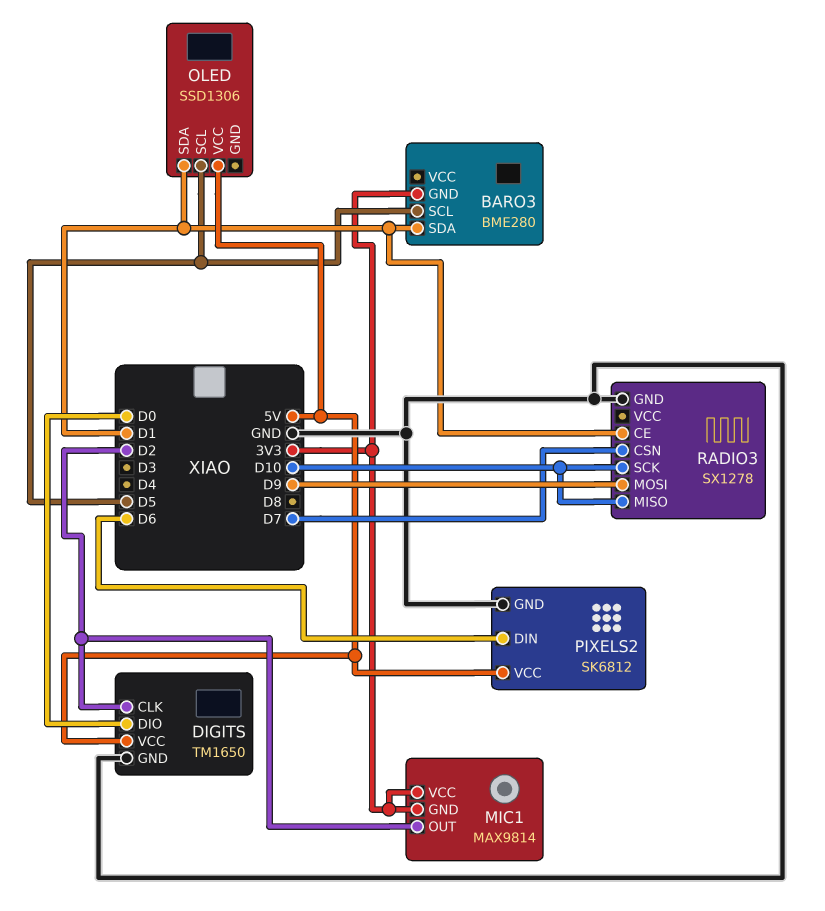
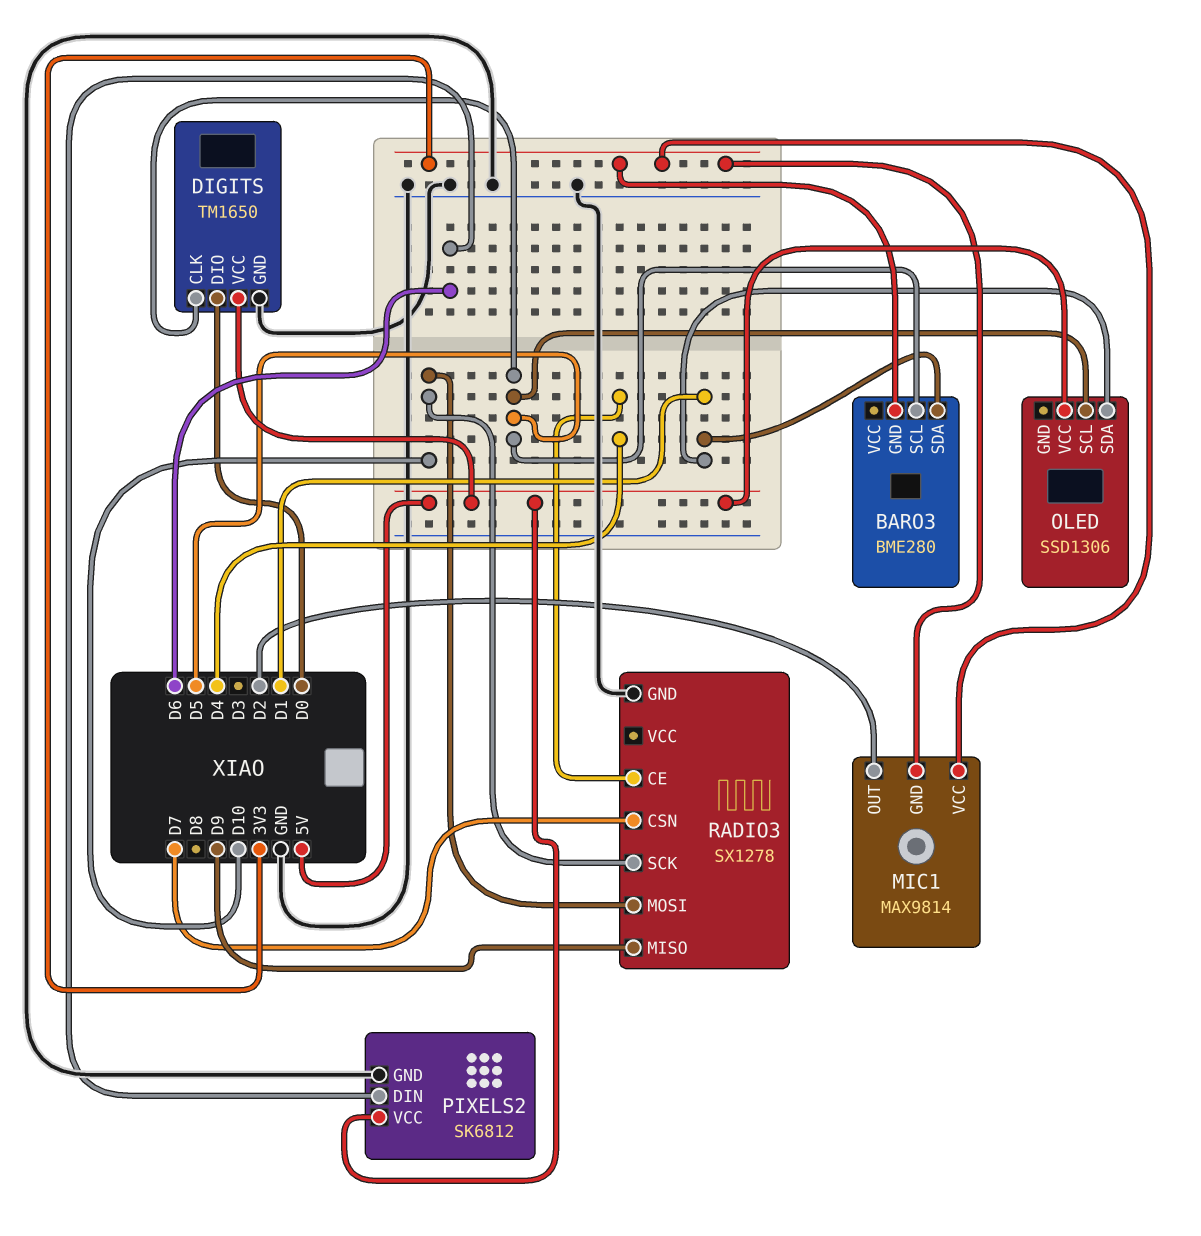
DIGITS pin CLK: D2 -> D5
RADIO3 pin CE: D1 -> D4
RADIO3 pin MISO: D10 -> D9
RADIO3 pin MOSI: D9 -> D10

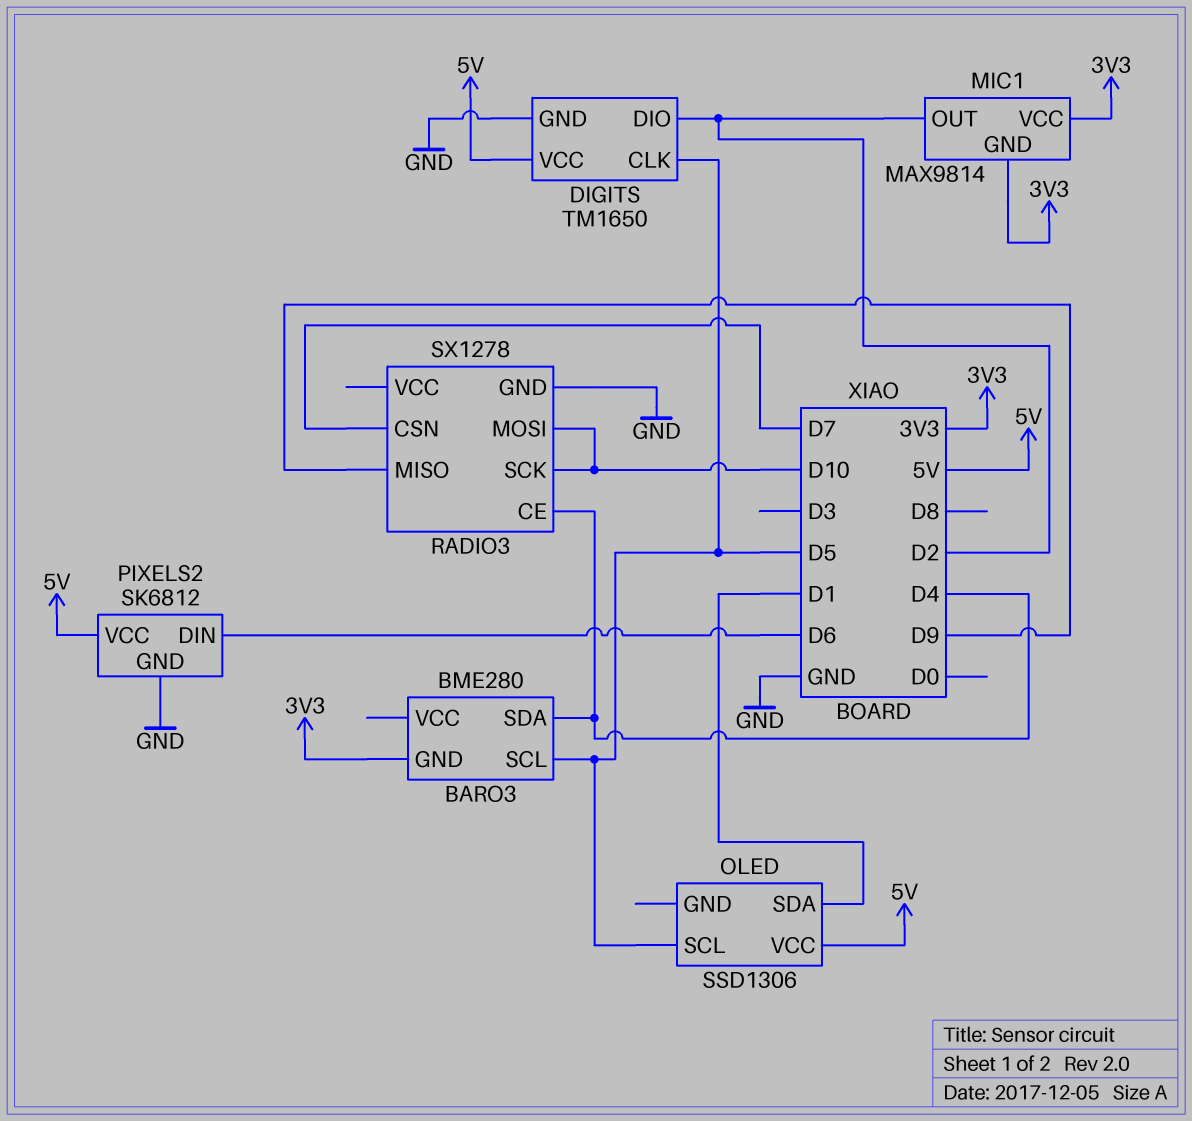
BARO3 pin SDA: D1 -> D4
DIGITS pin DIO: D0 -> D2

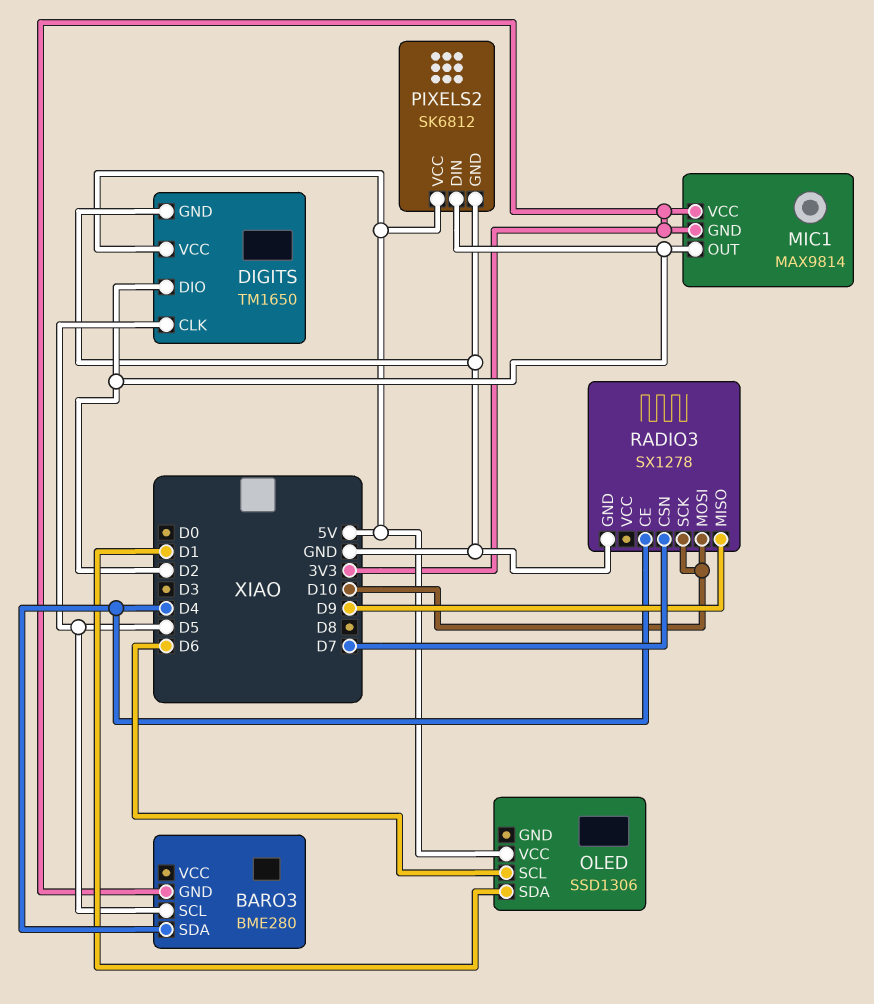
OLED pin SCL: D5 -> D6
PIXELS2 pin DIN: D6 -> D2

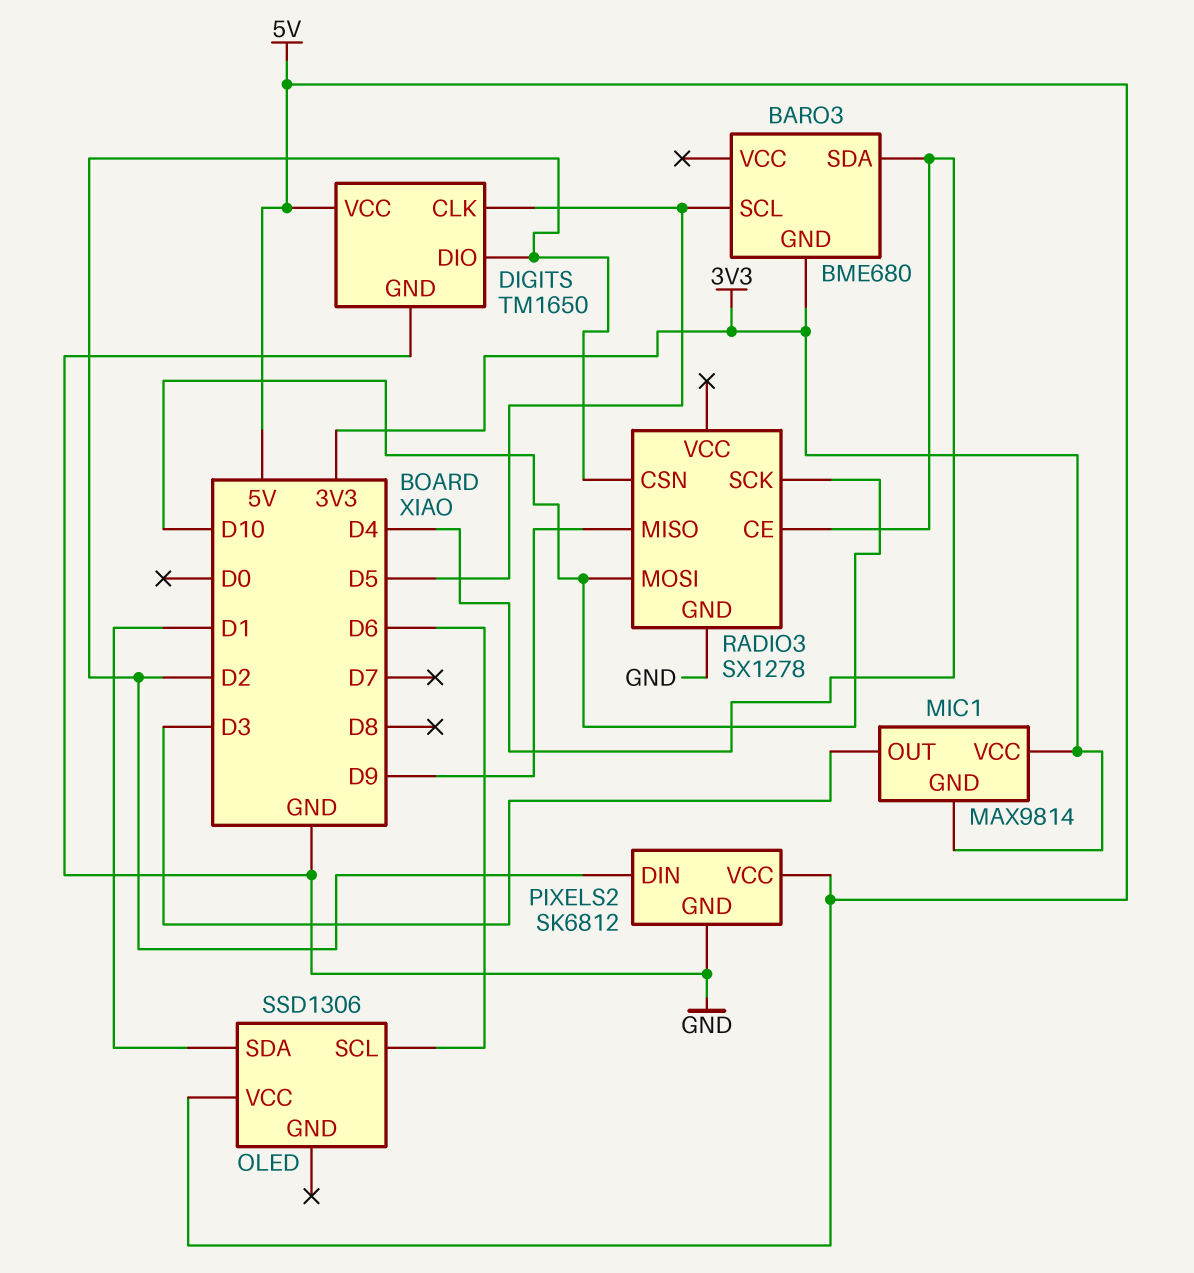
BARO3: BME280 -> BME680
MIC1 pin OUT: D2 -> D3
RADIO3 pin CSN: D7 -> D2

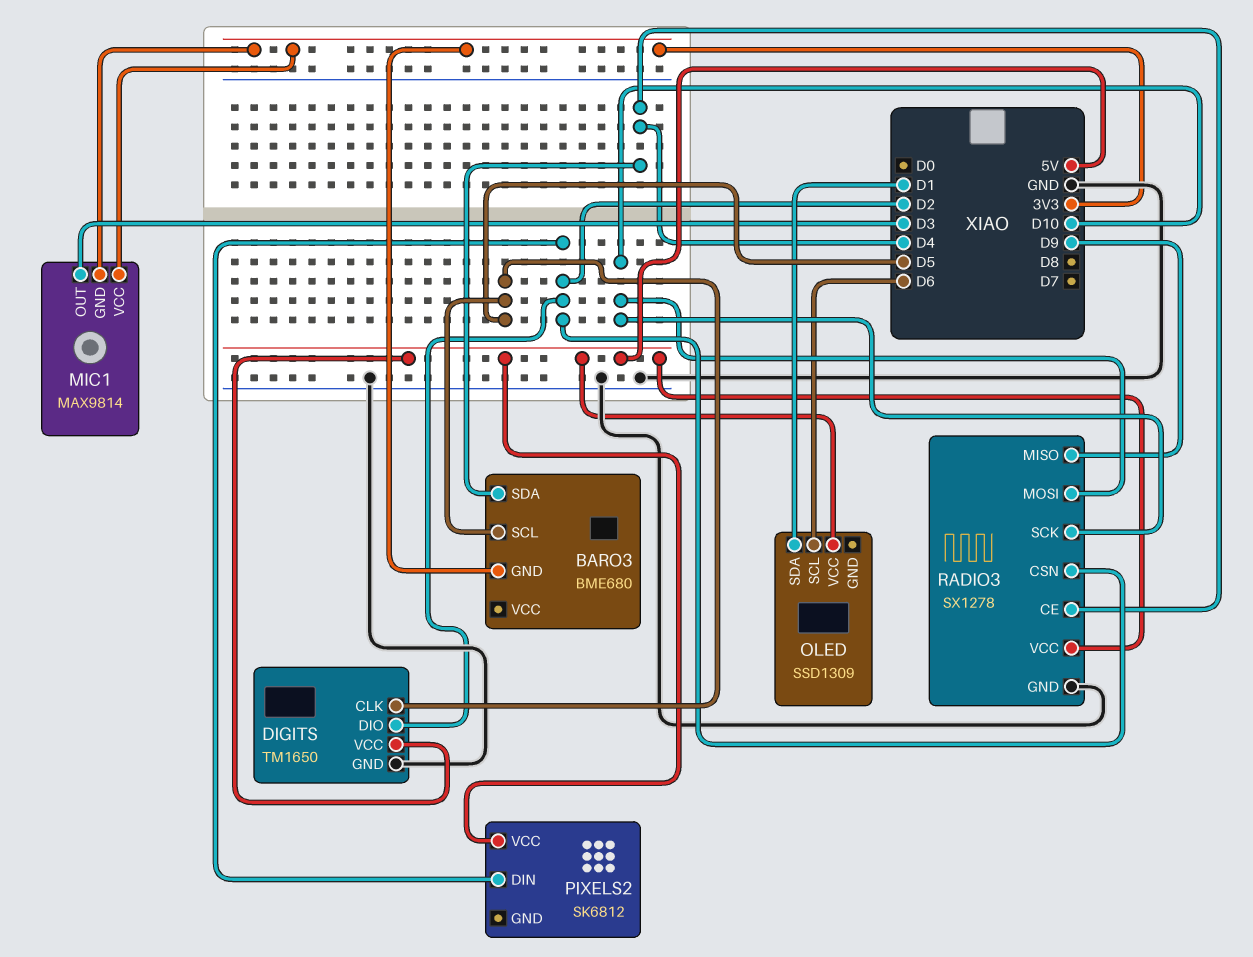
OLED: SSD1306 -> SSD1309
PIXELS2 pin GND: GND -> none
RADIO3 pin VCC: none -> 5V

